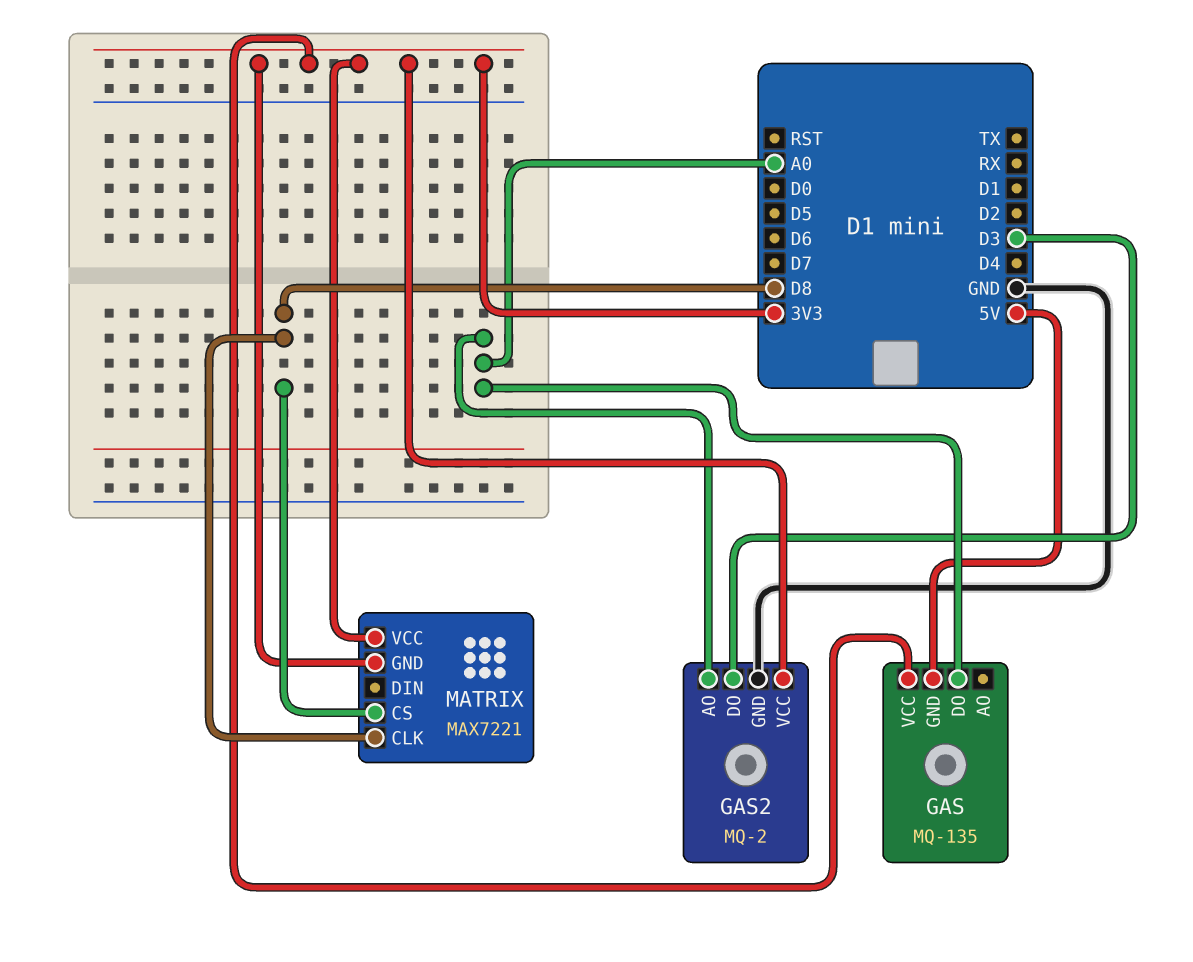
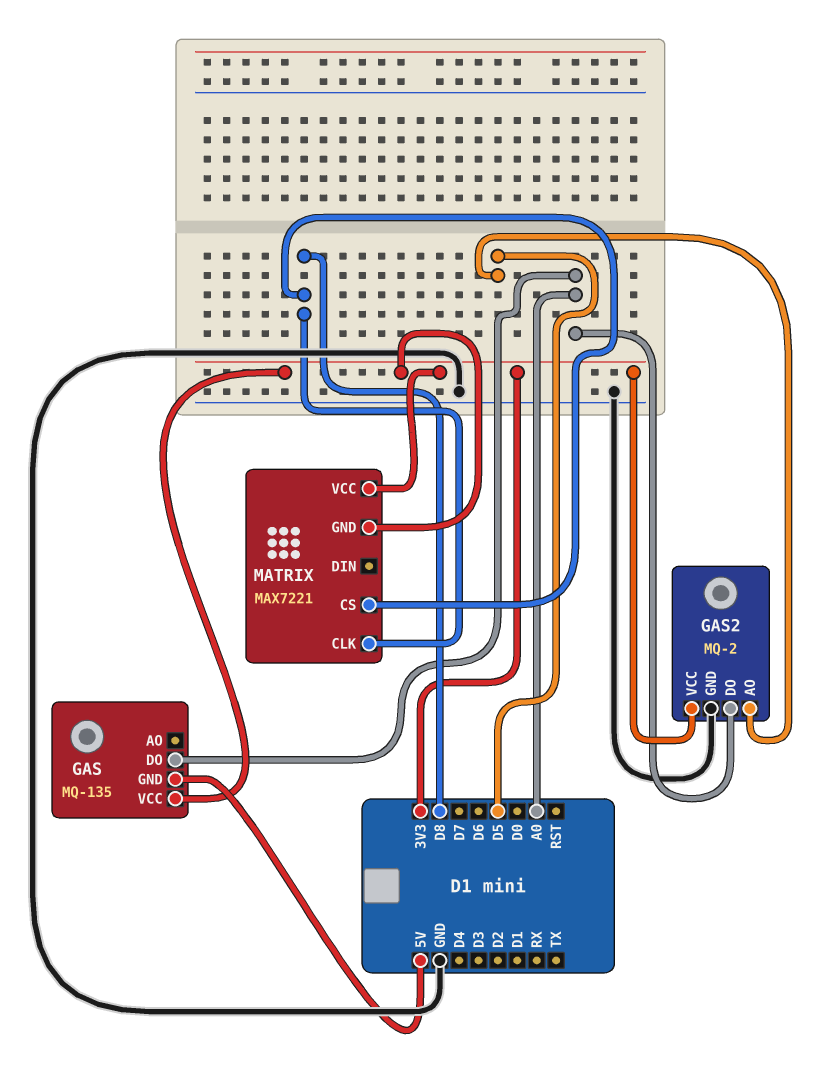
GAS2 pin AO: A0 -> D5
GAS2 pin DO: D3 -> A0

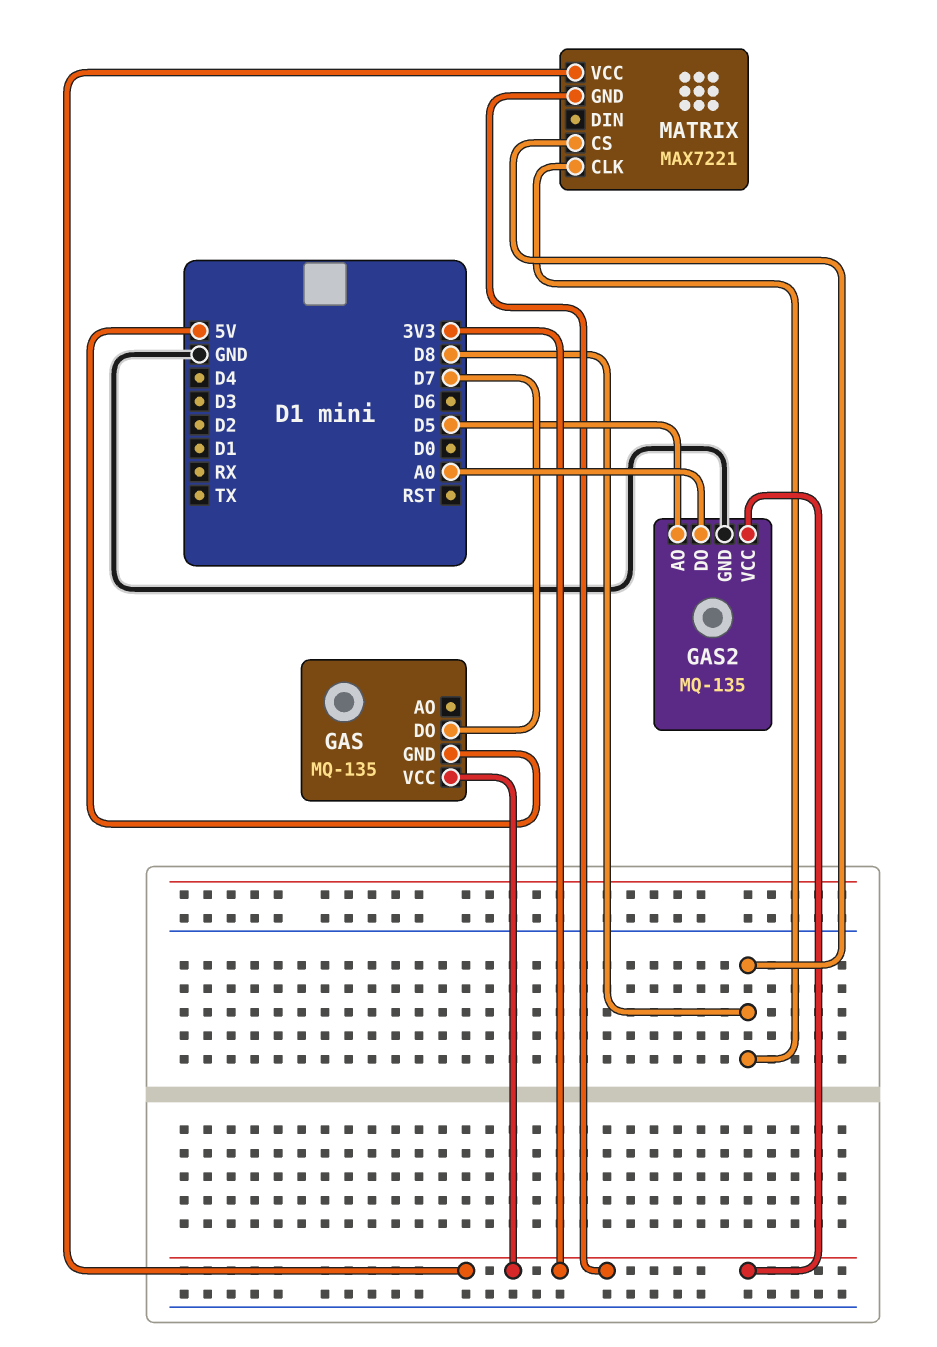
GAS pin DO: A0 -> D7
GAS2: MQ-2 -> MQ-135

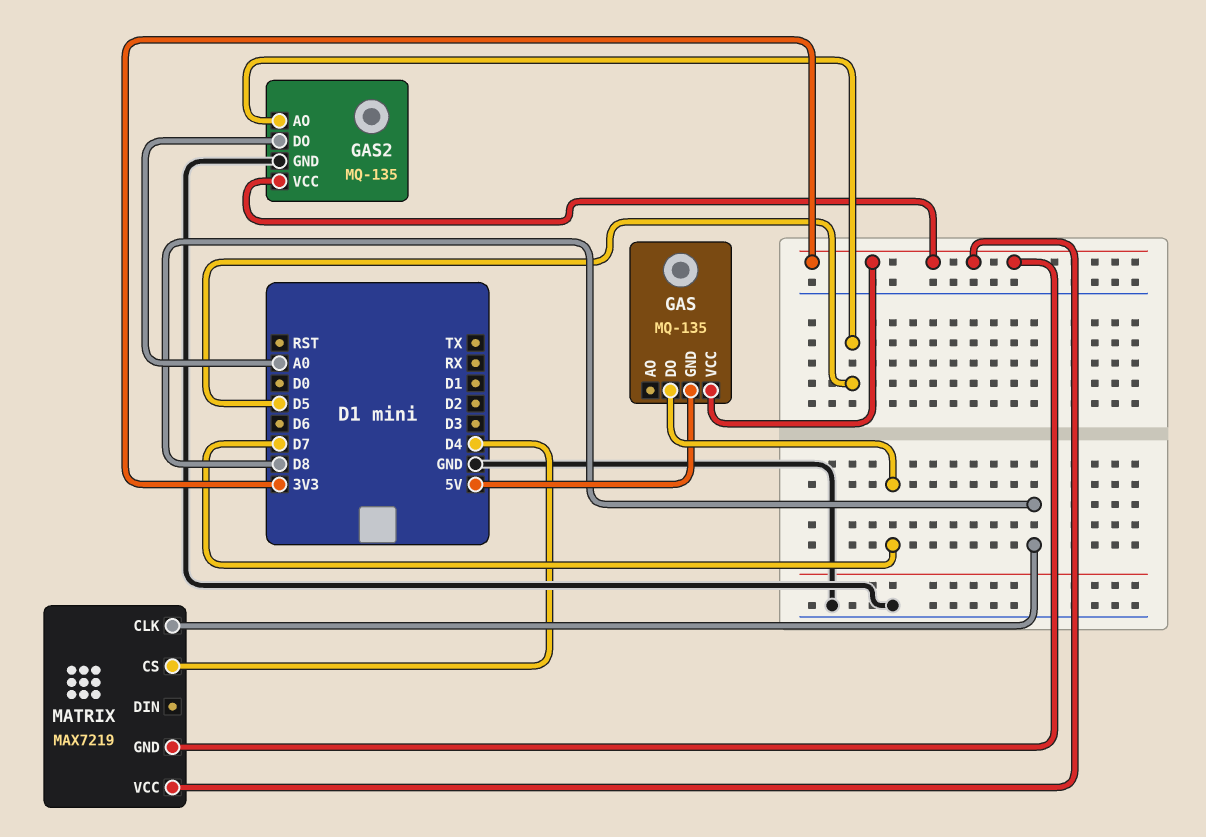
MATRIX: MAX7221 -> MAX7219
MATRIX pin CS: D8 -> D4

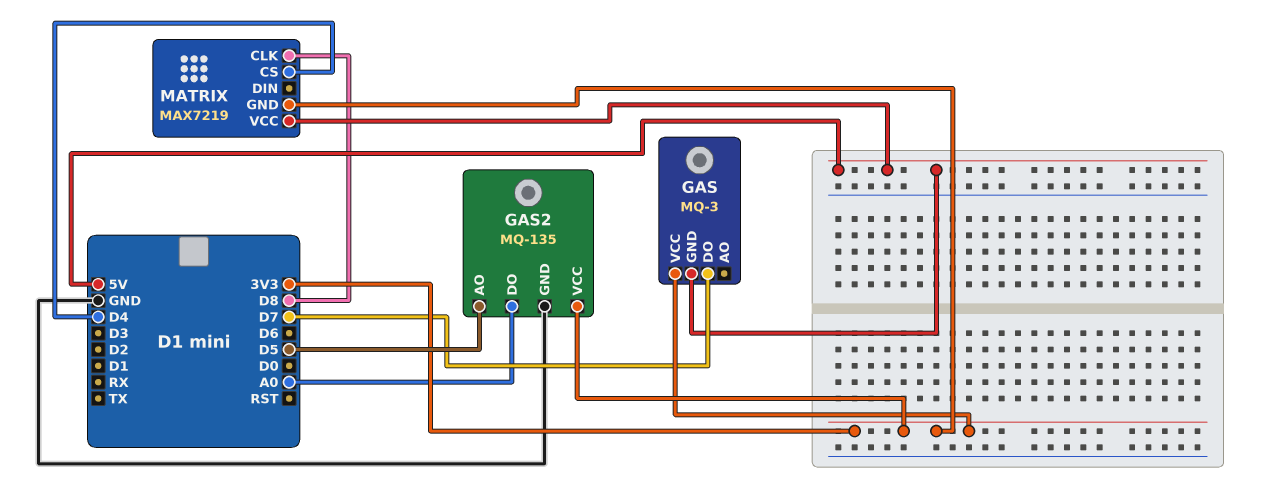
GAS: MQ-135 -> MQ-3
MATRIX pin VCC: 3V3 -> 5V

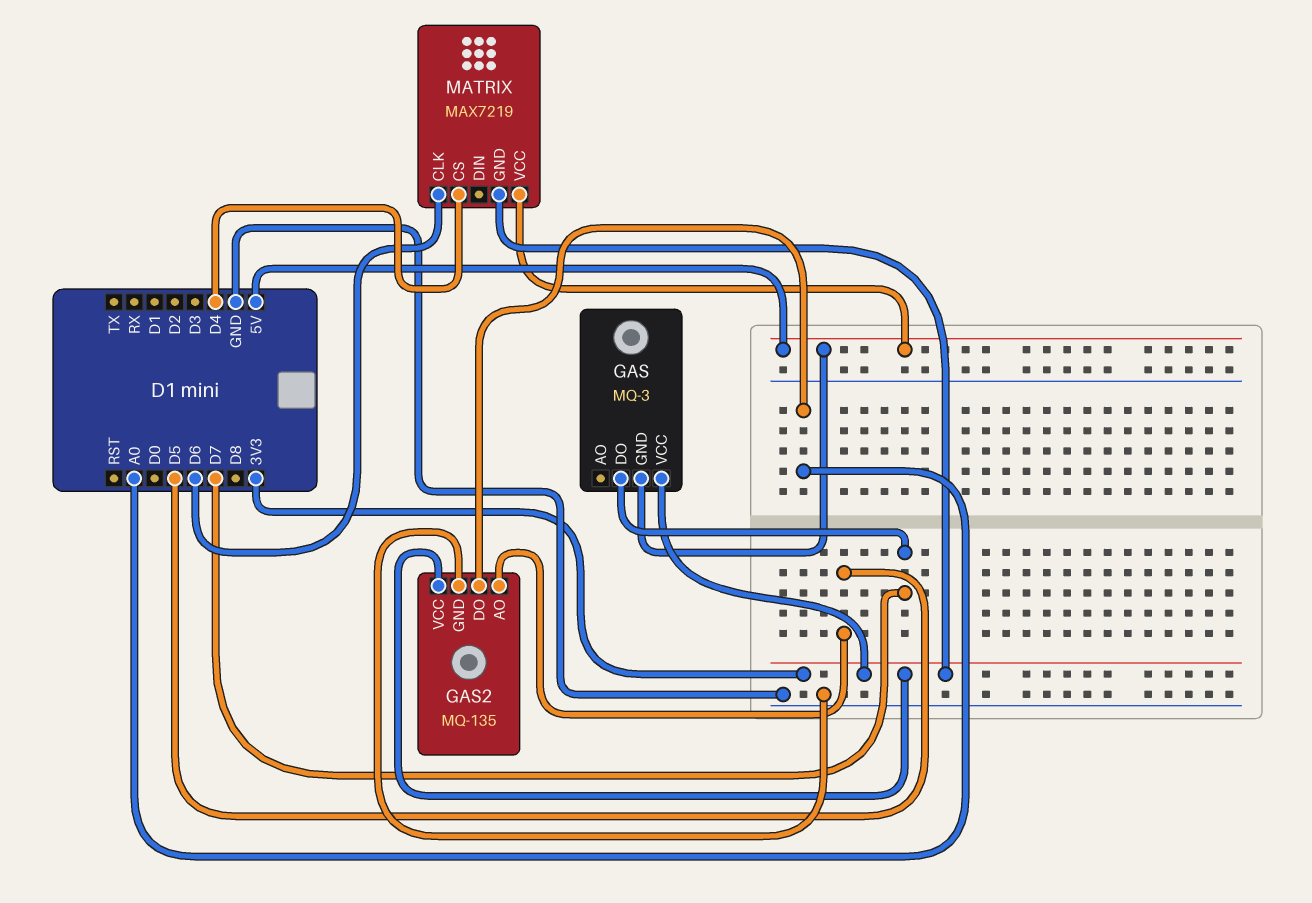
MATRIX pin CLK: D8 -> D6

